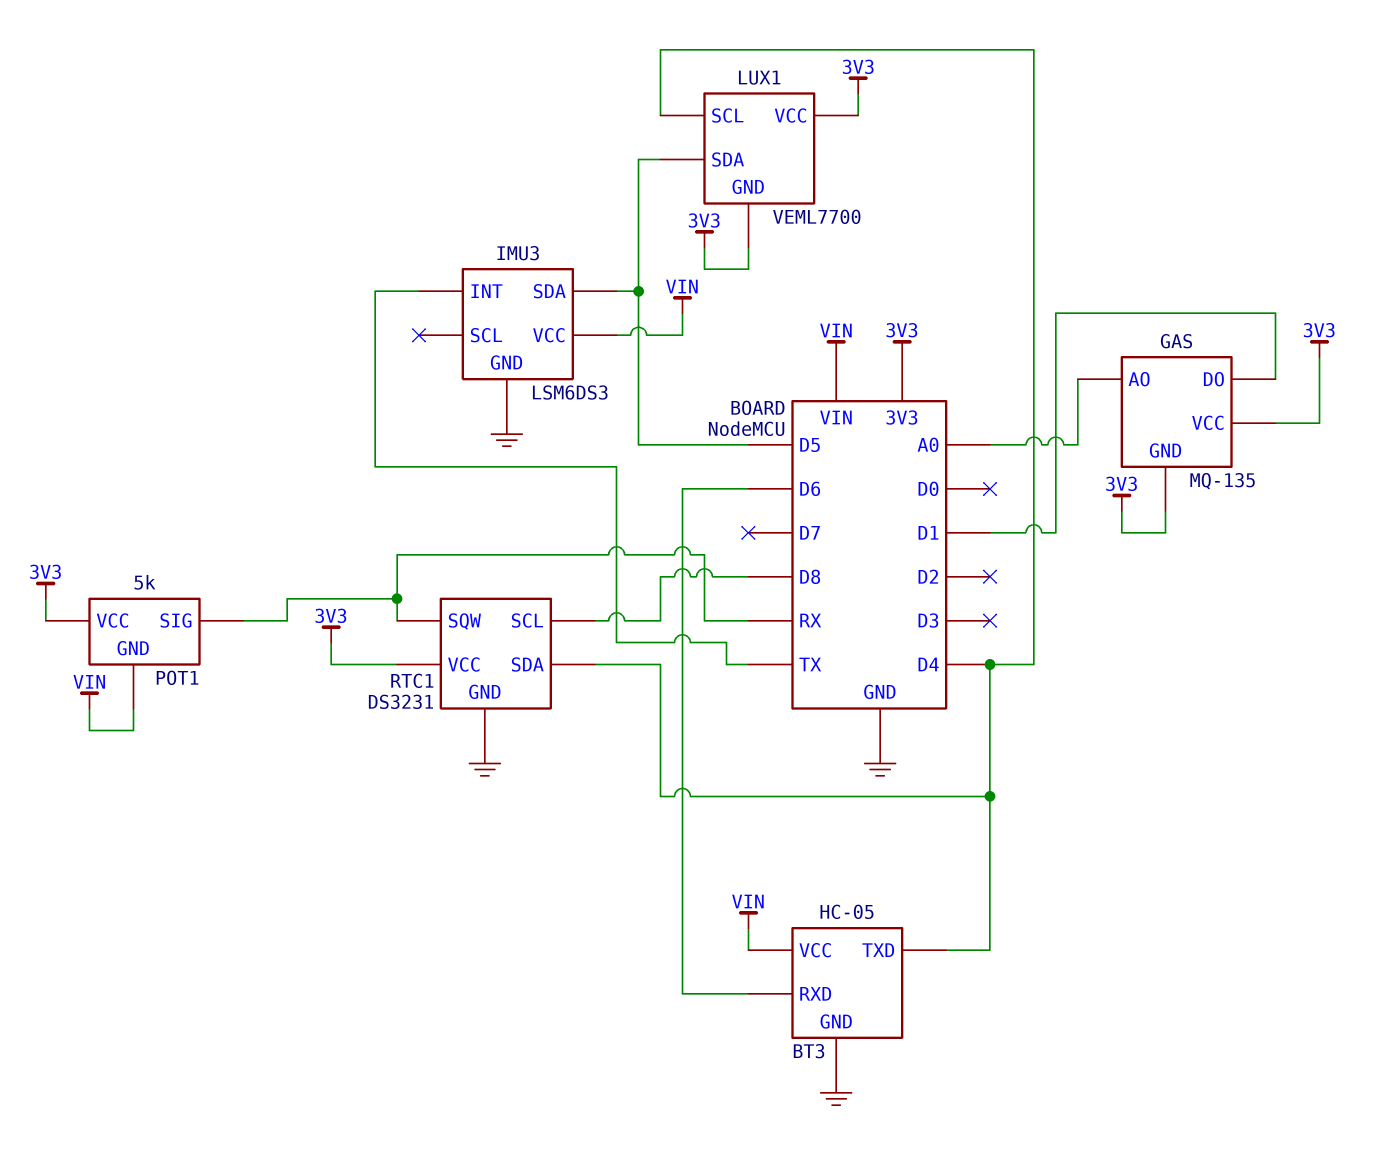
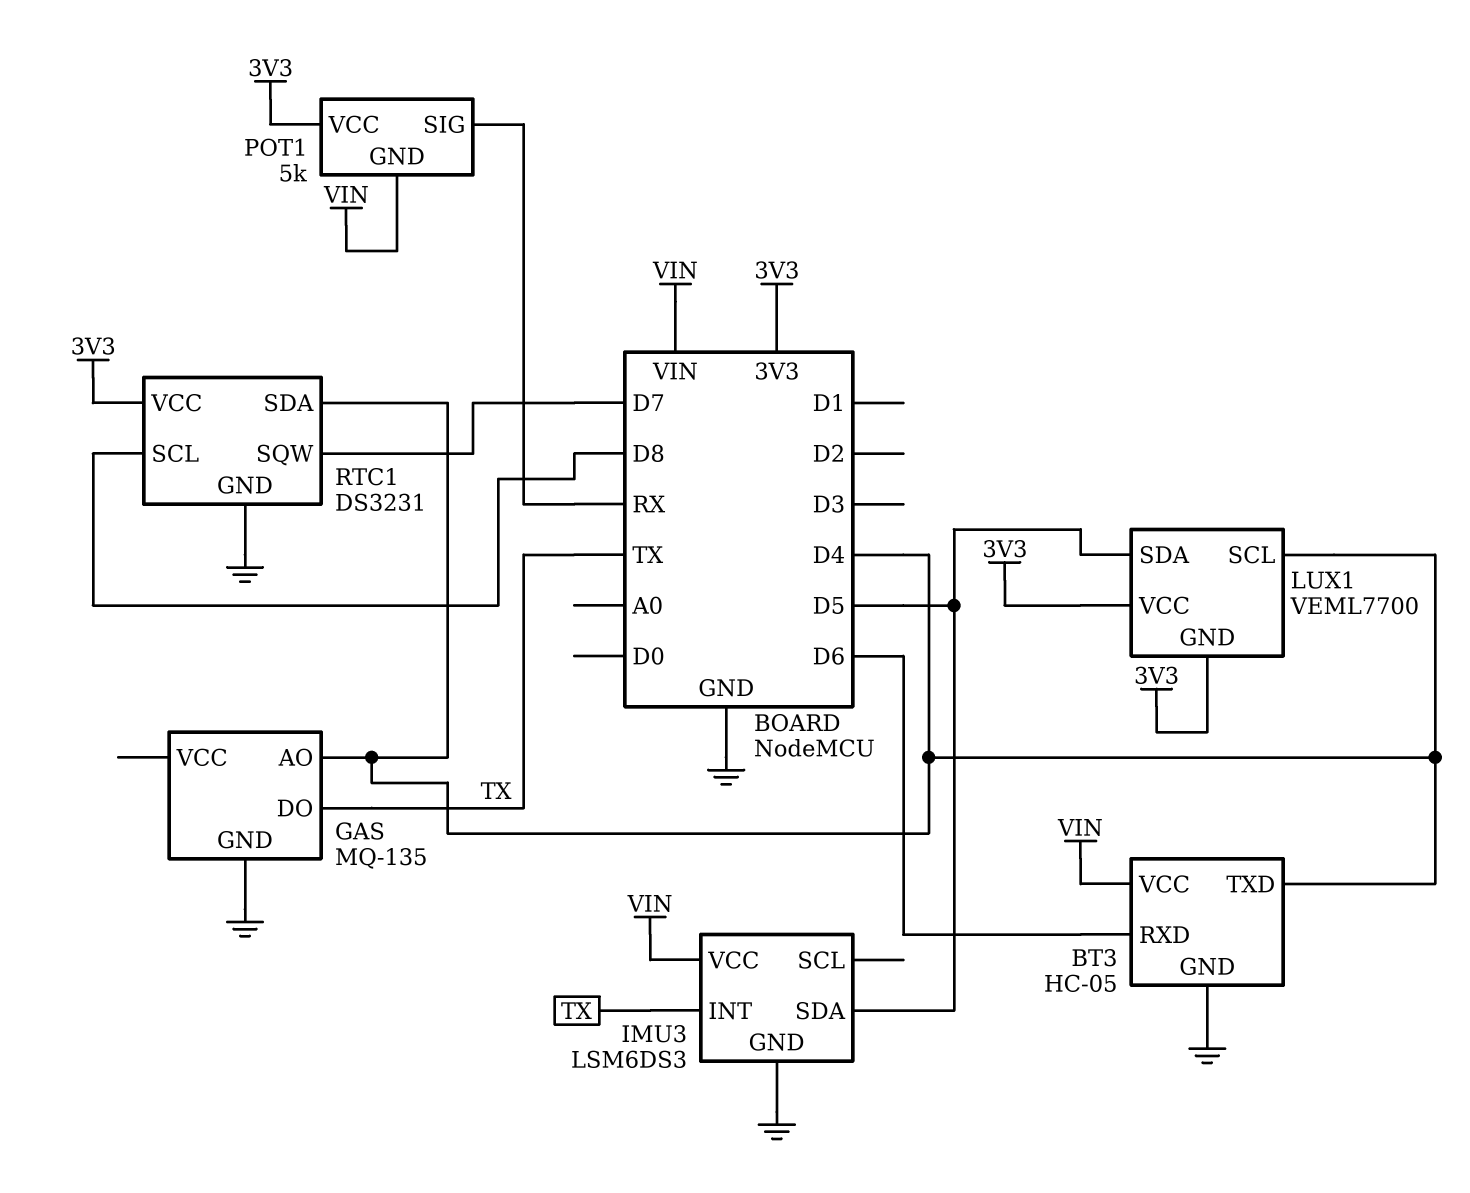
GAS pin AO: A0 -> D4
GAS pin DO: D1 -> TX
GAS pin GND: 3V3 -> GND
GAS pin VCC: 3V3 -> none
RTC1 pin SQW: RX -> D7

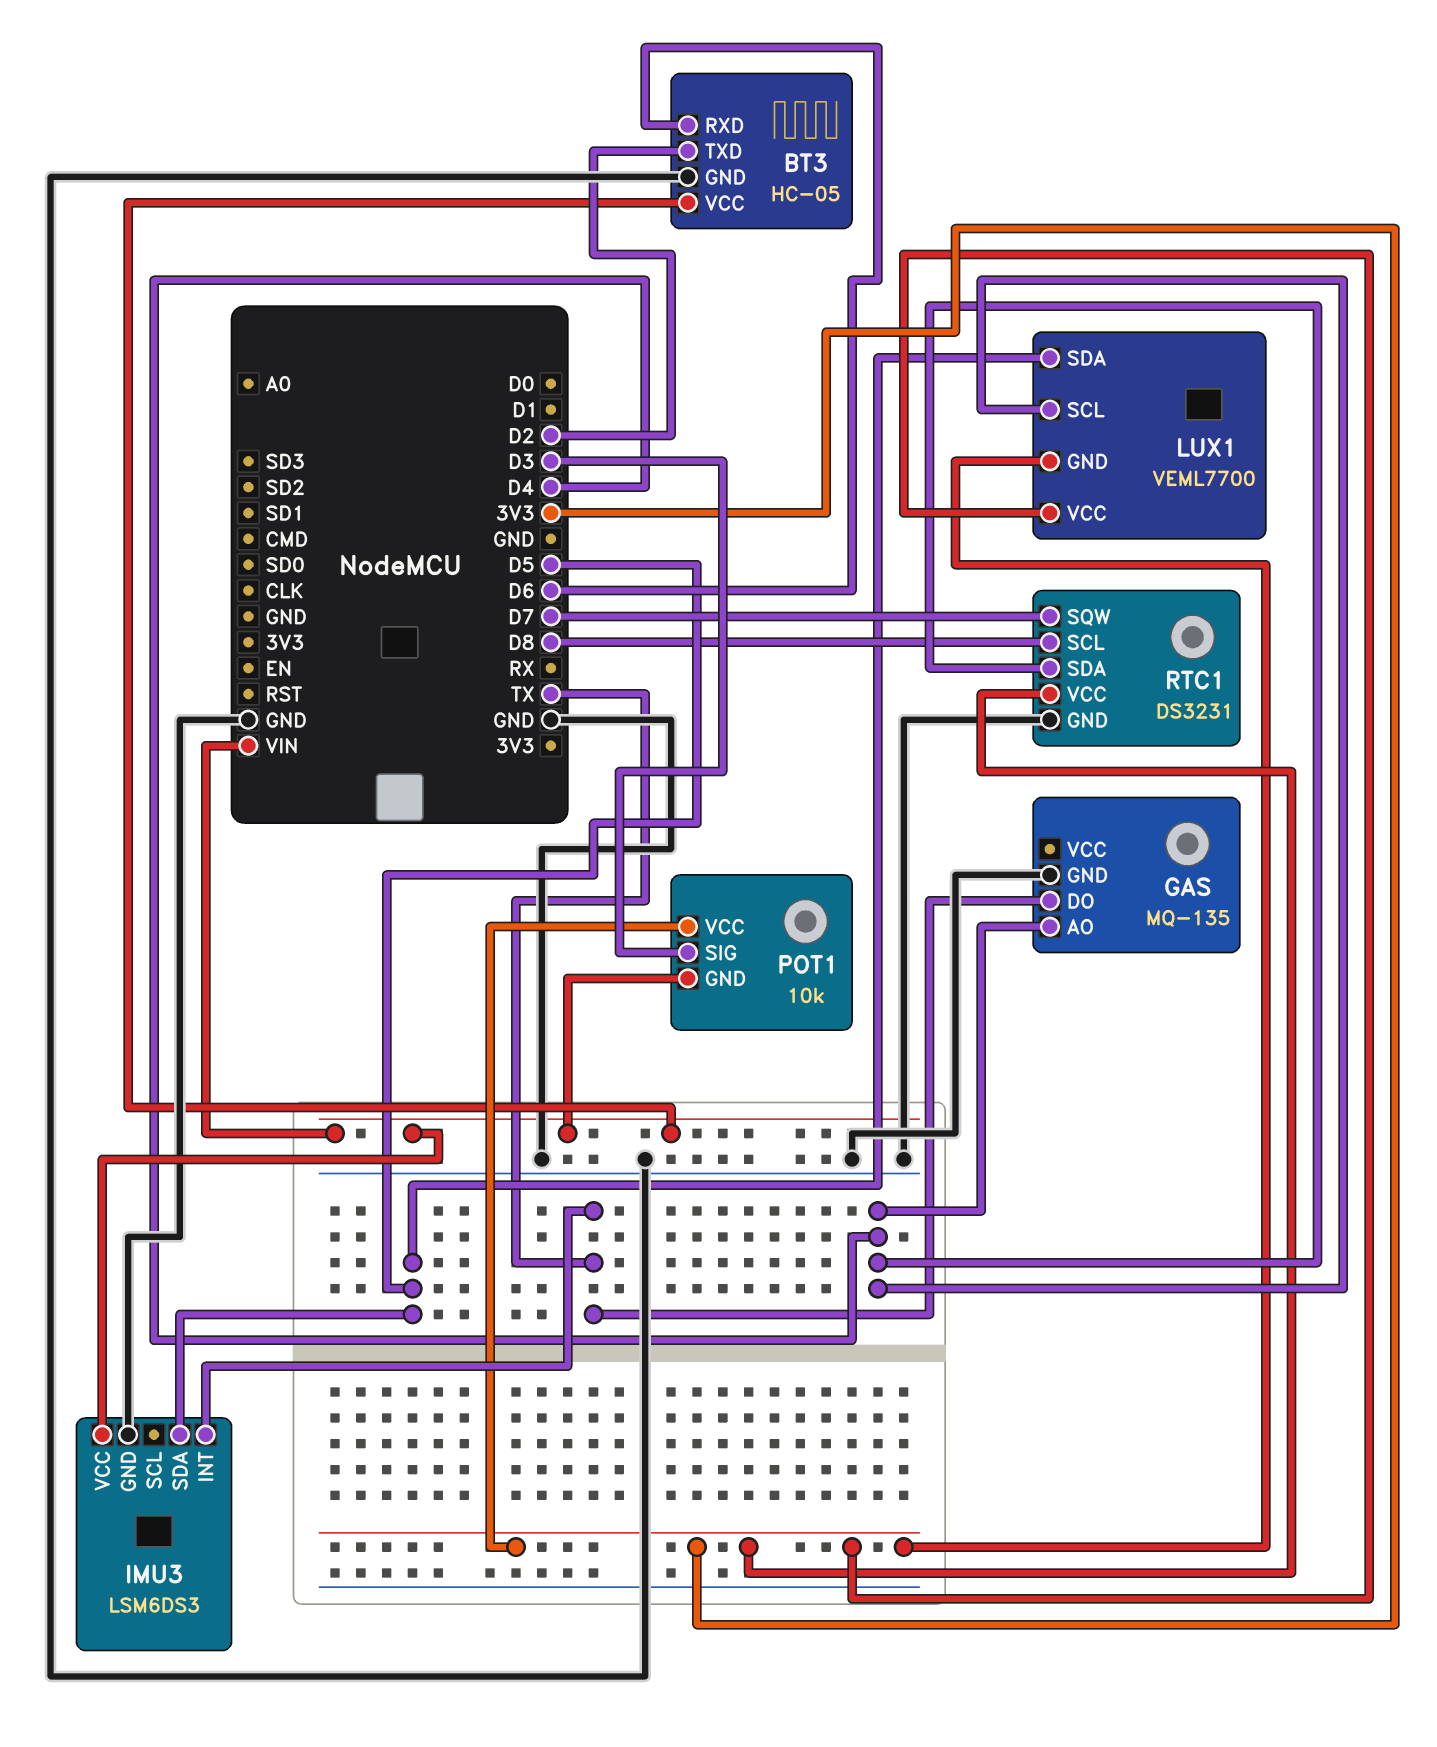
BT3 pin TXD: D4 -> D2
POT1: 5k -> 10k
POT1 pin SIG: RX -> D3

